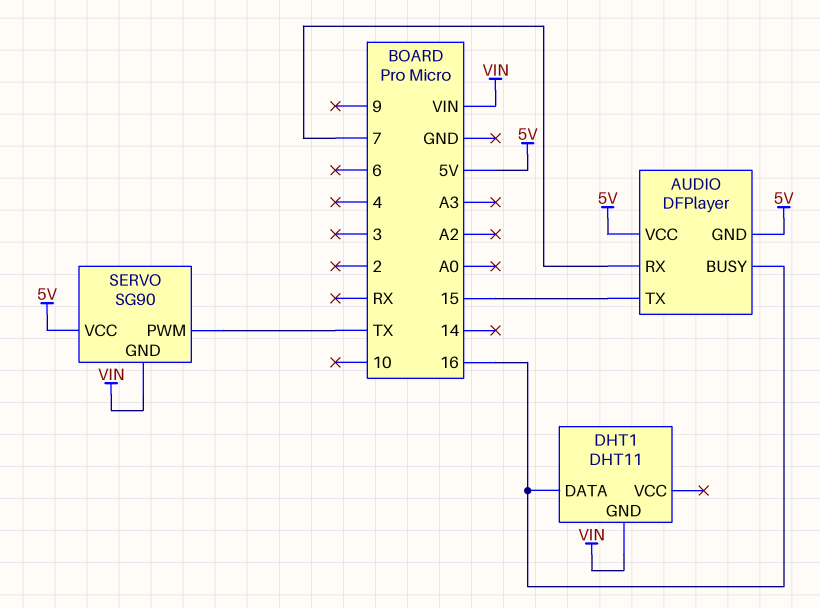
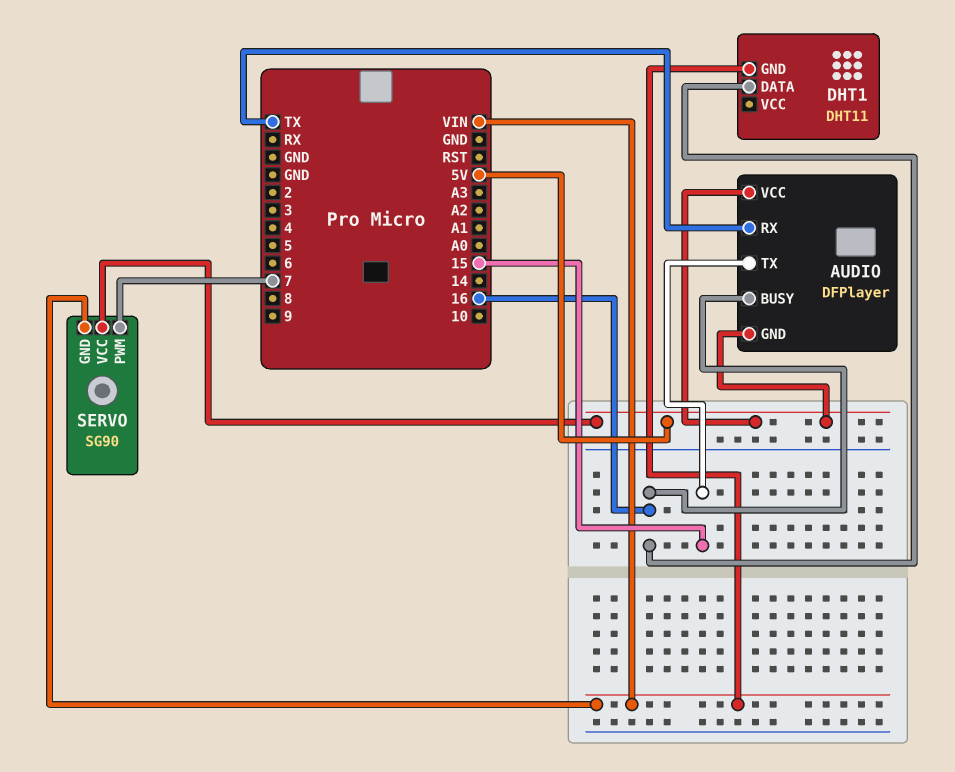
AUDIO pin RX: 7 -> TX
SERVO pin PWM: TX -> 7

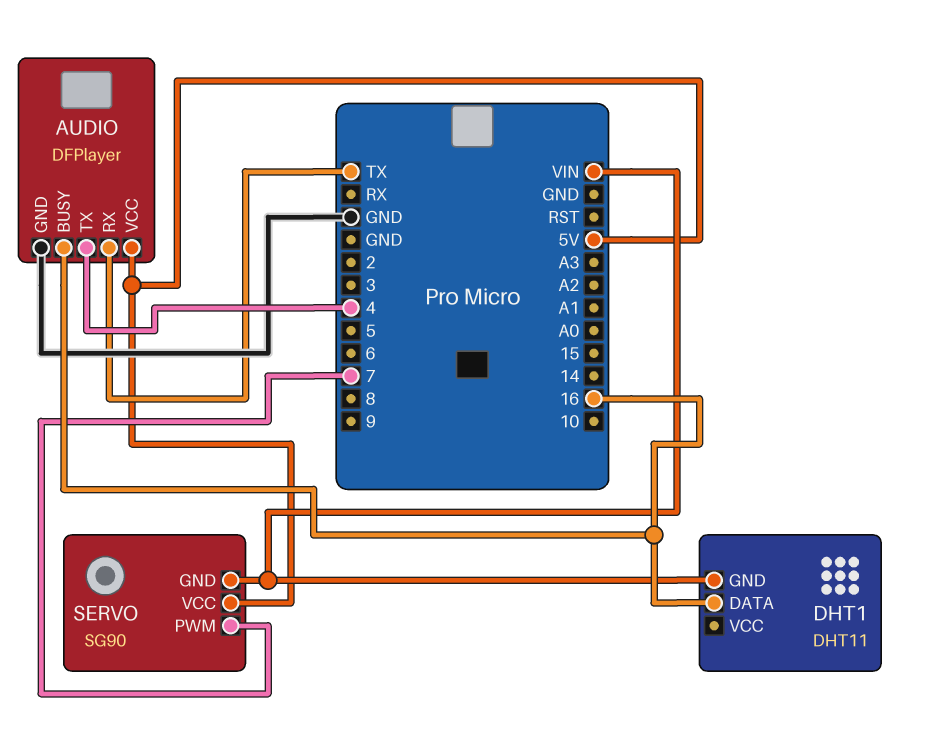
AUDIO pin GND: 5V -> GND
AUDIO pin TX: 15 -> 4

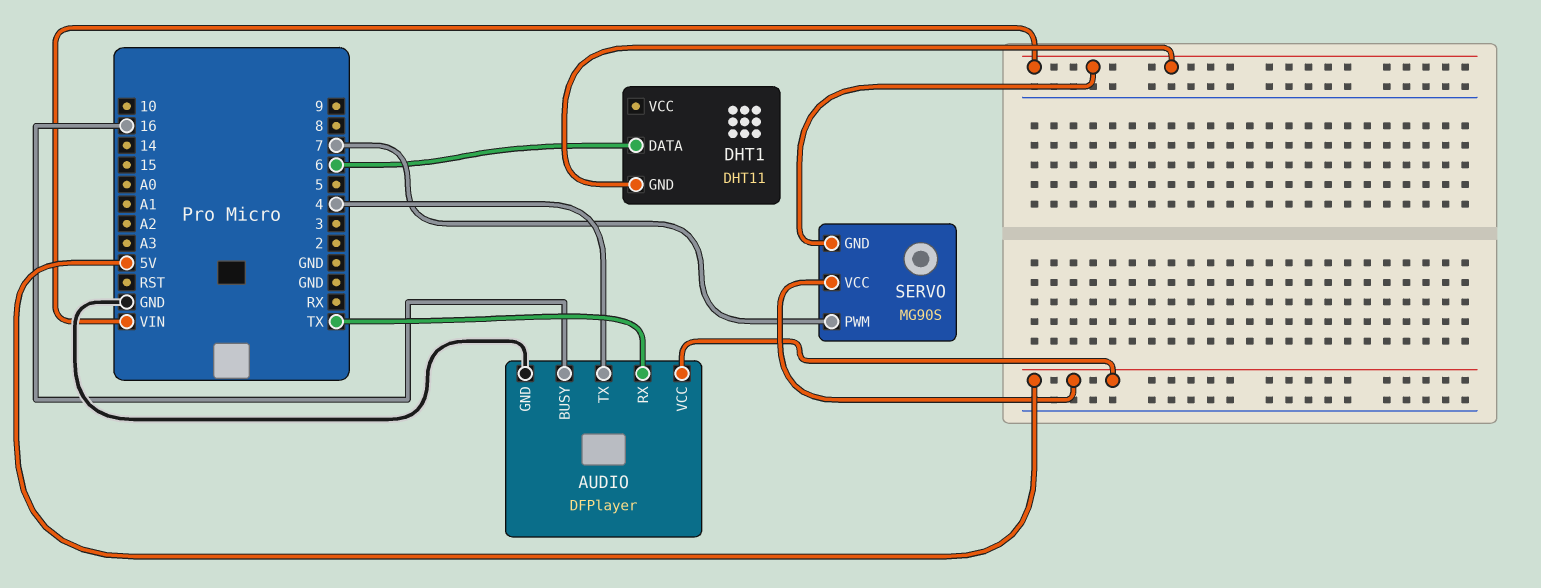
DHT1 pin DATA: 16 -> 6
SERVO: SG90 -> MG90S

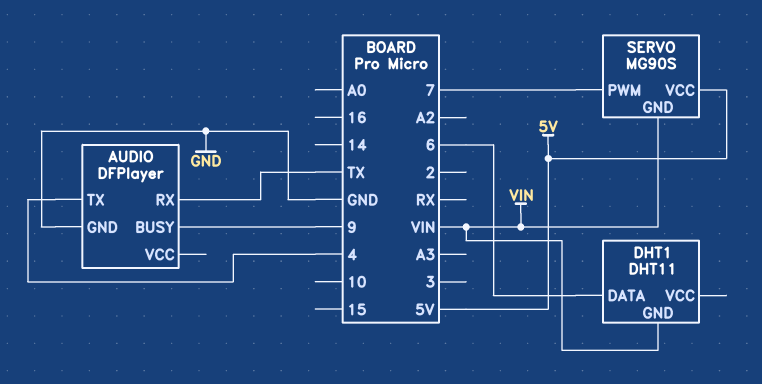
AUDIO pin BUSY: 16 -> 9
AUDIO pin VCC: 5V -> none

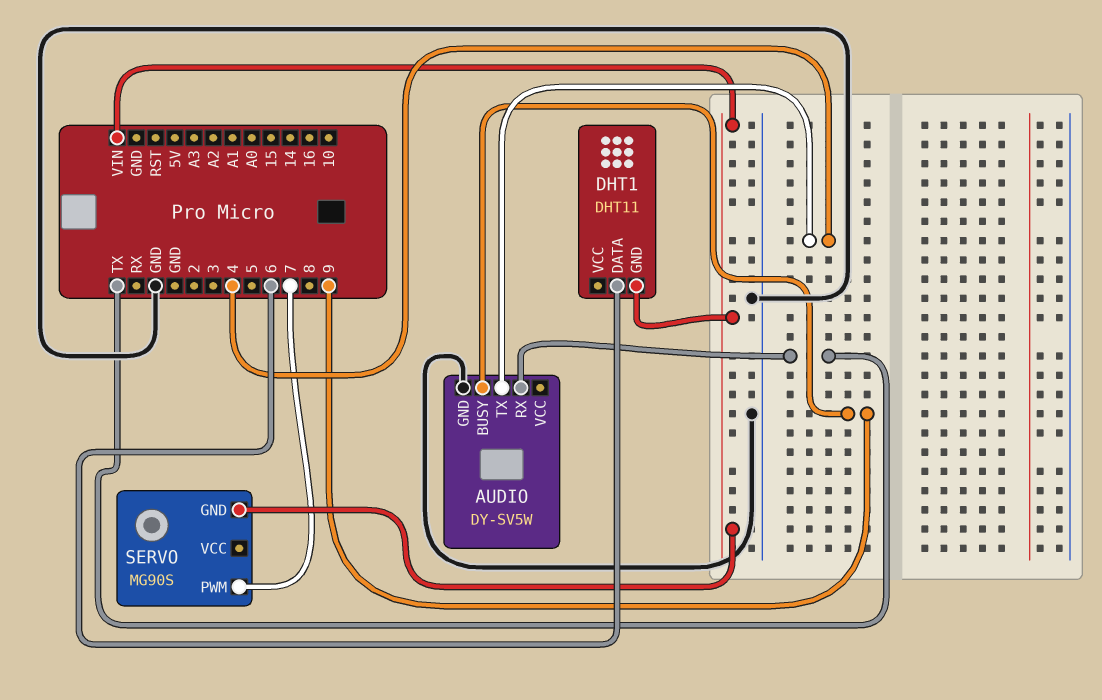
AUDIO: DFPlayer -> DY-SV5W
SERVO pin VCC: 5V -> none

